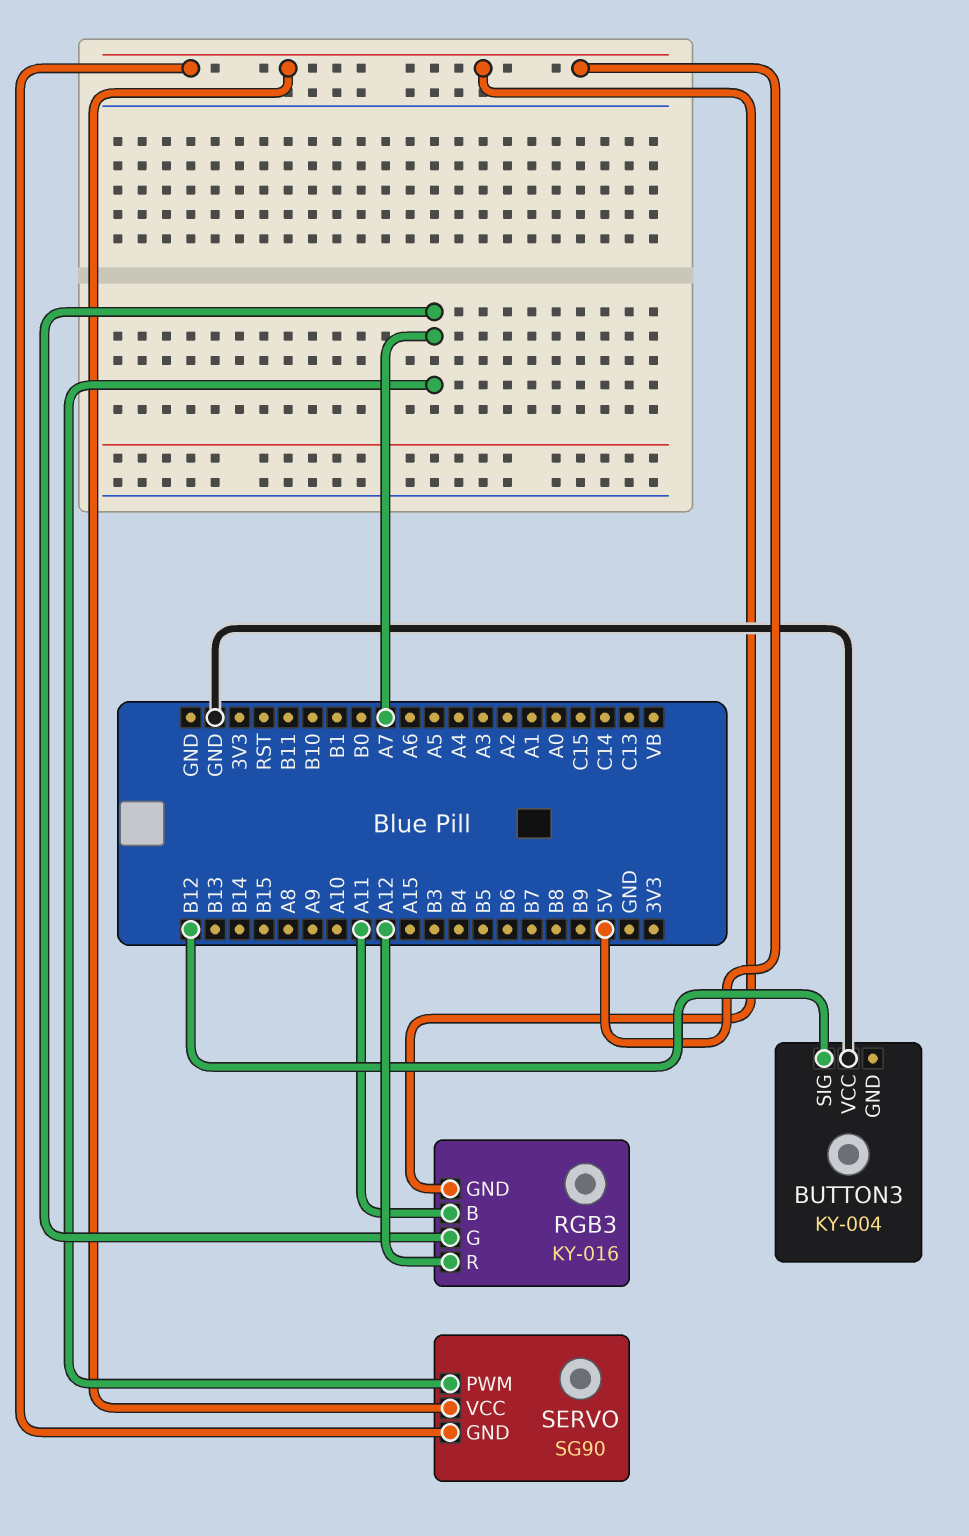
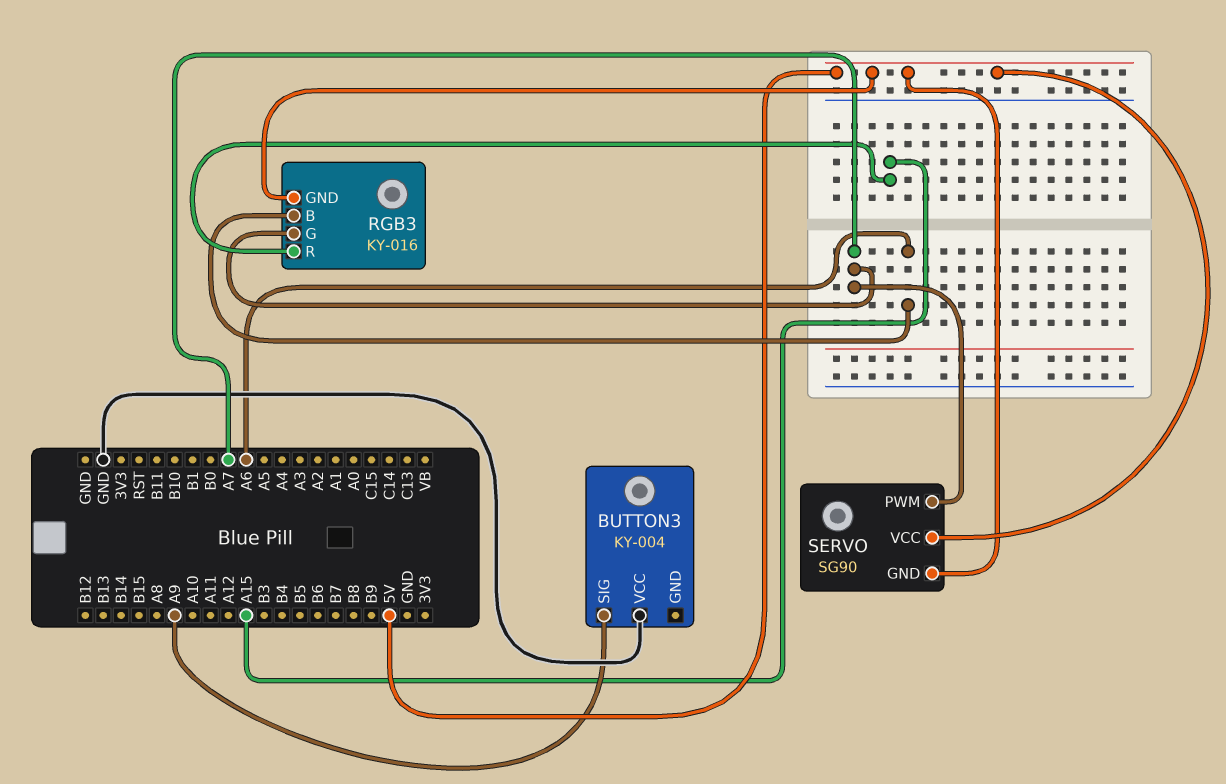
BUTTON3 pin SIG: B12 -> A9
RGB3 pin B: A11 -> A6
RGB3 pin R: A12 -> A15

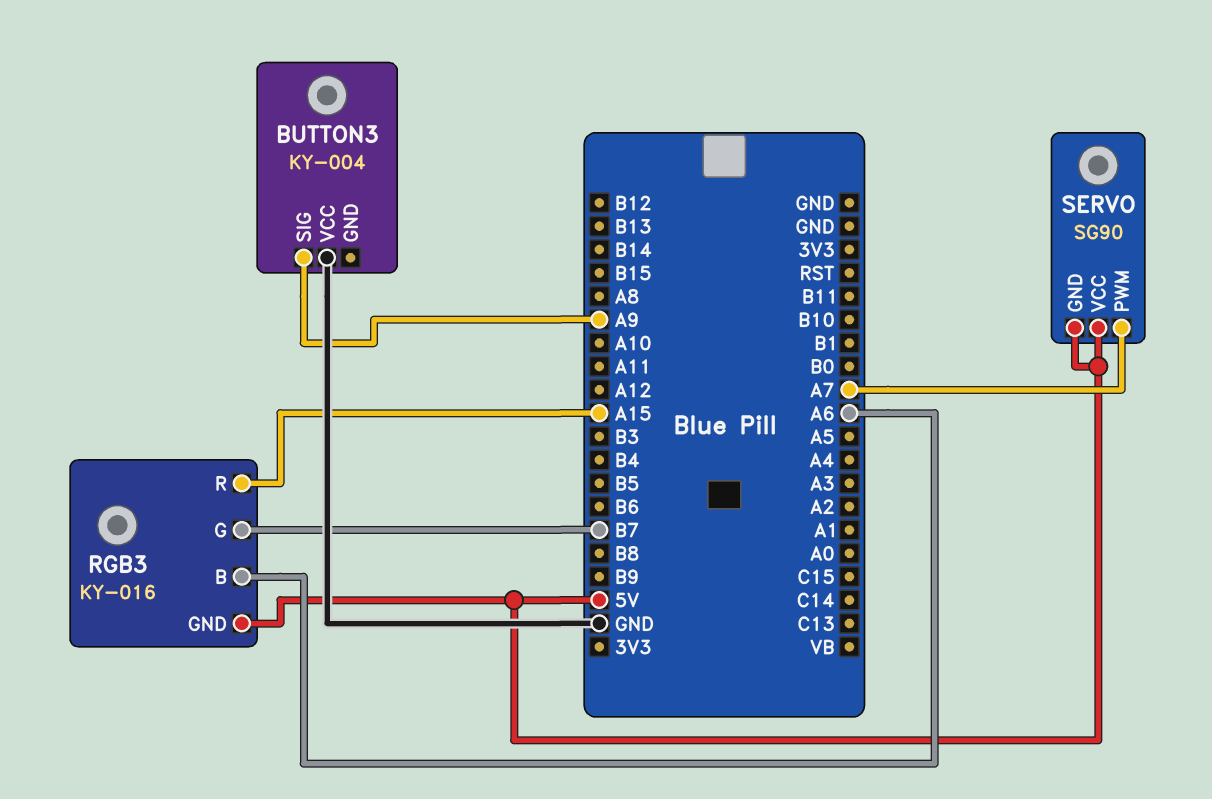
RGB3 pin G: A7 -> B7

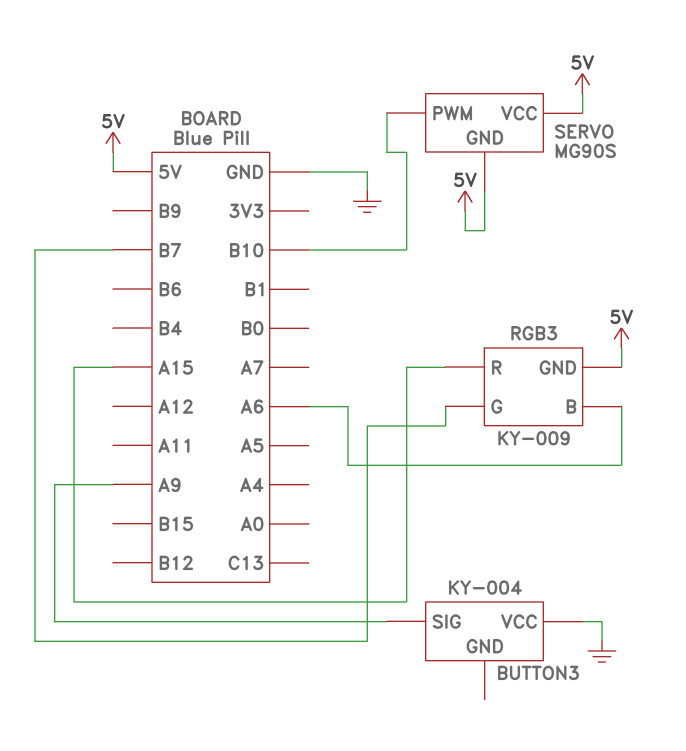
RGB3: KY-016 -> KY-009
SERVO: SG90 -> MG90S
SERVO pin PWM: A7 -> B10

